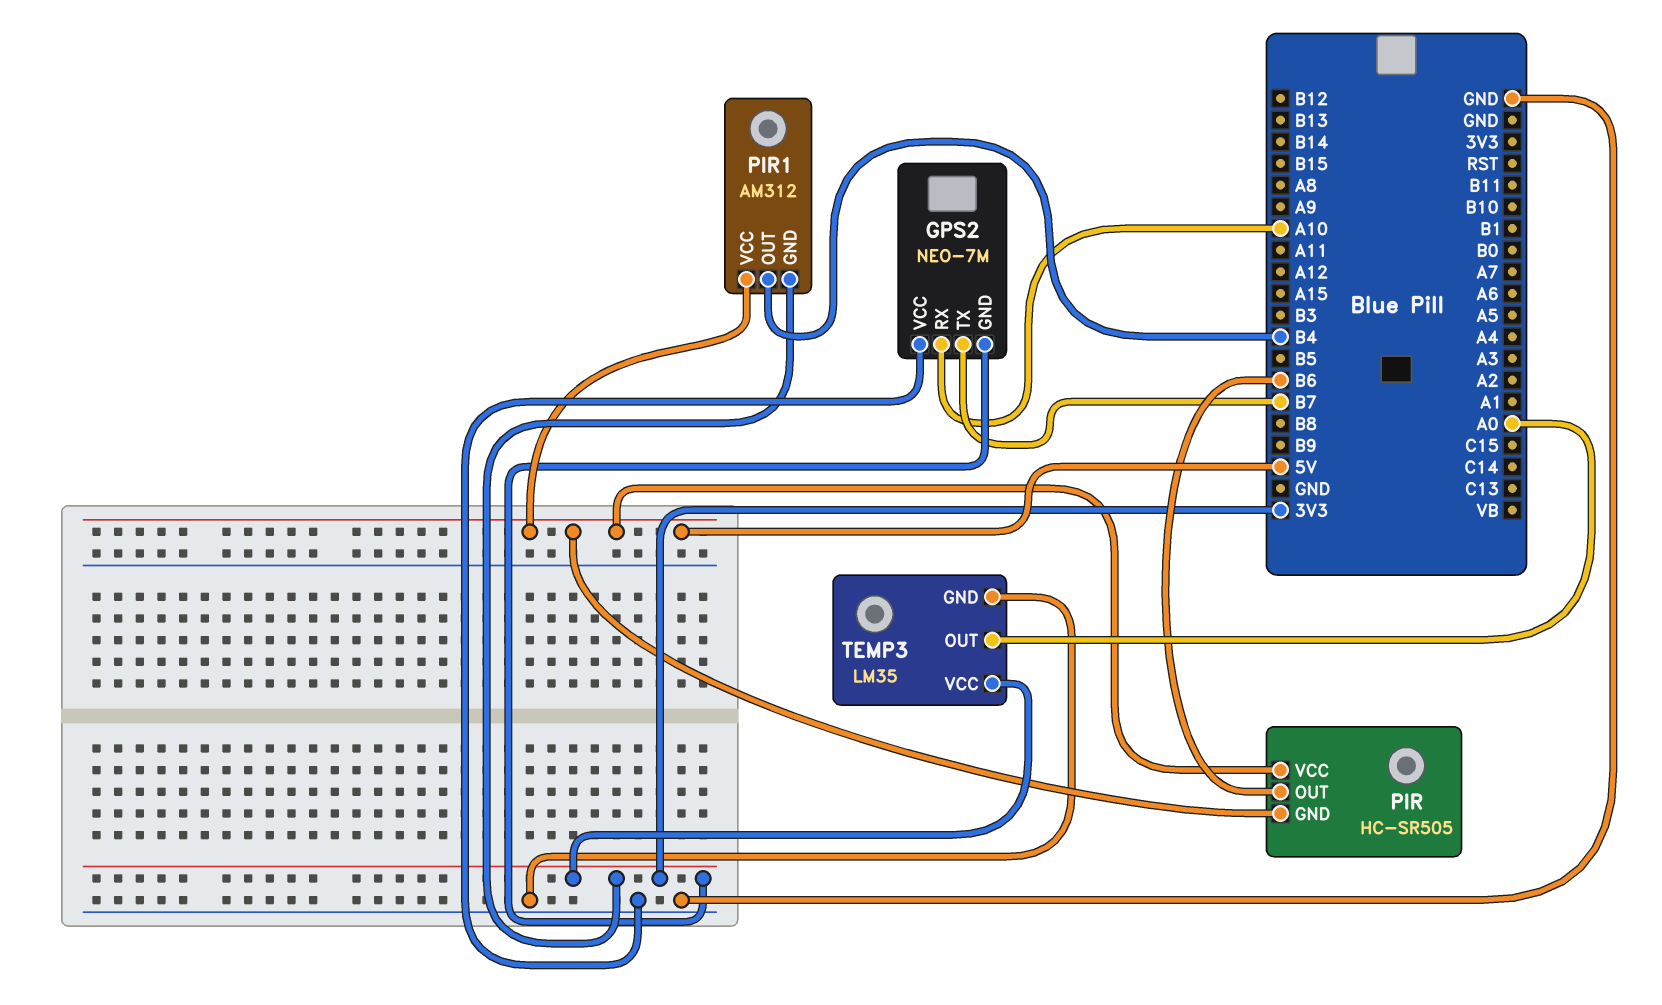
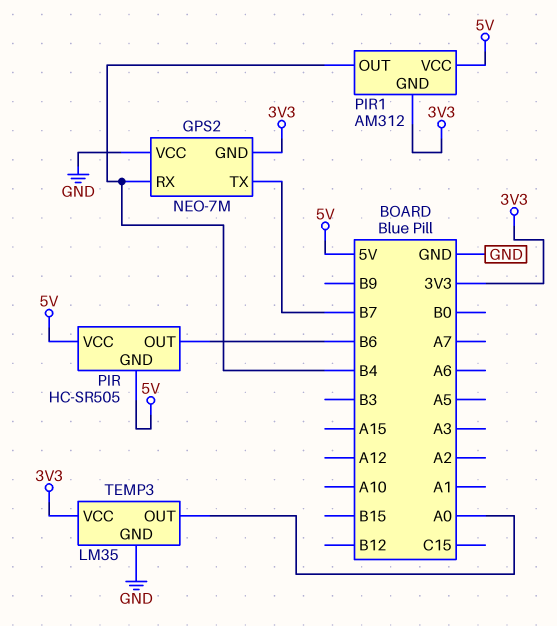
GPS2 pin RX: A10 -> B4

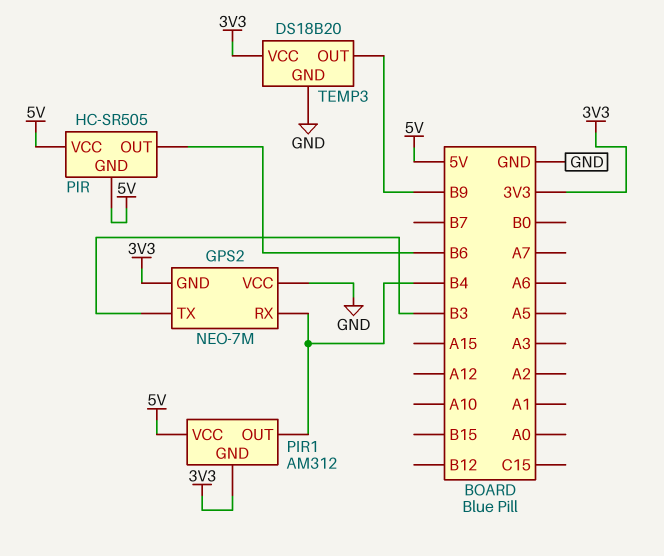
GPS2 pin TX: B7 -> B3
TEMP3: LM35 -> DS18B20
TEMP3 pin OUT: A0 -> B9

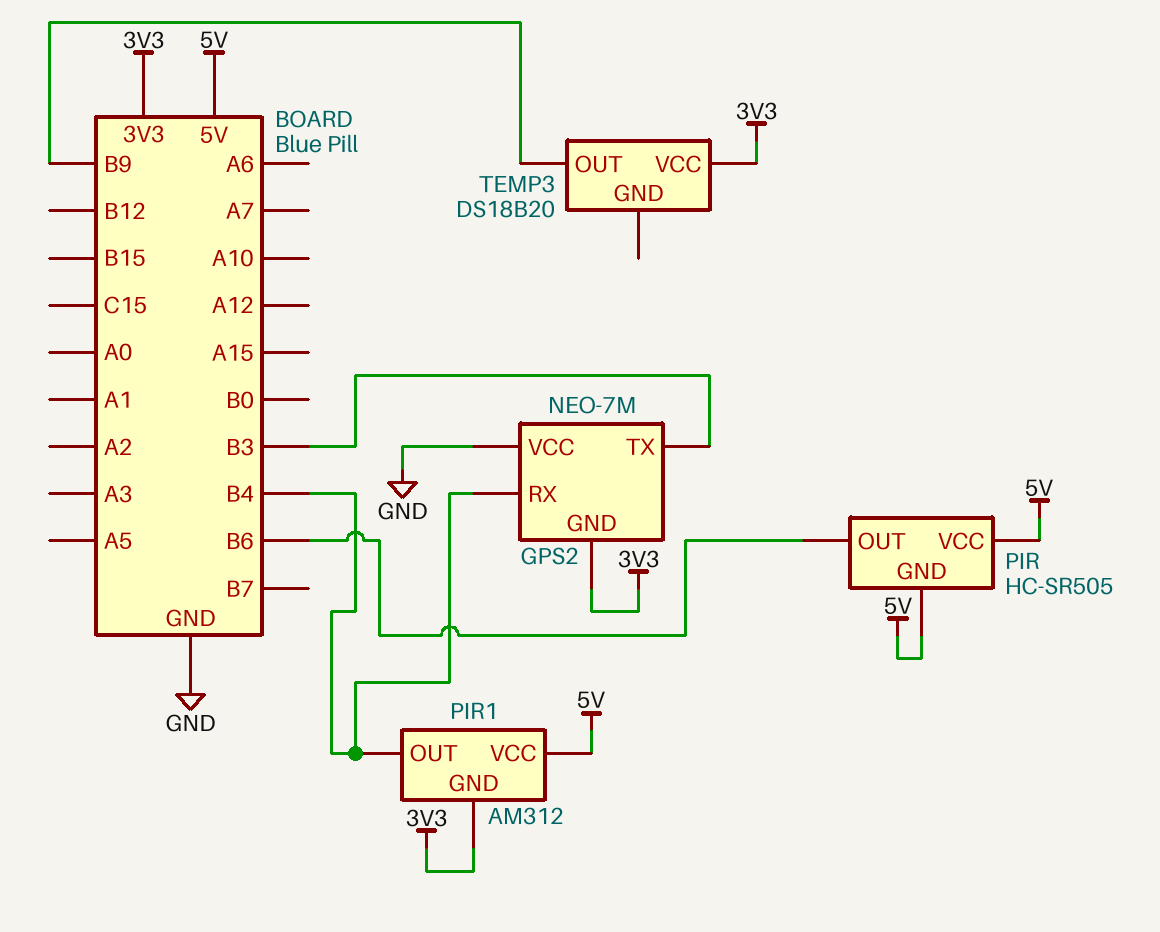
TEMP3 pin GND: GND -> none

